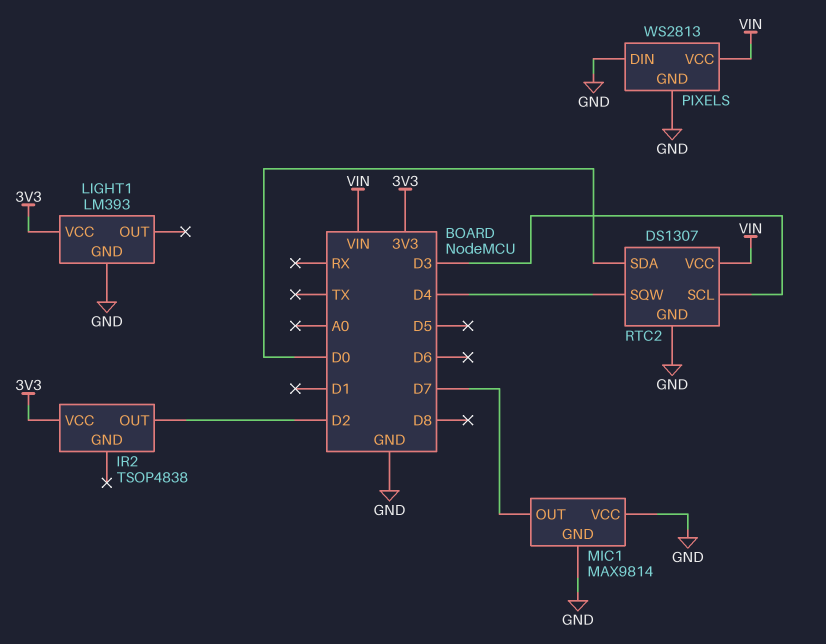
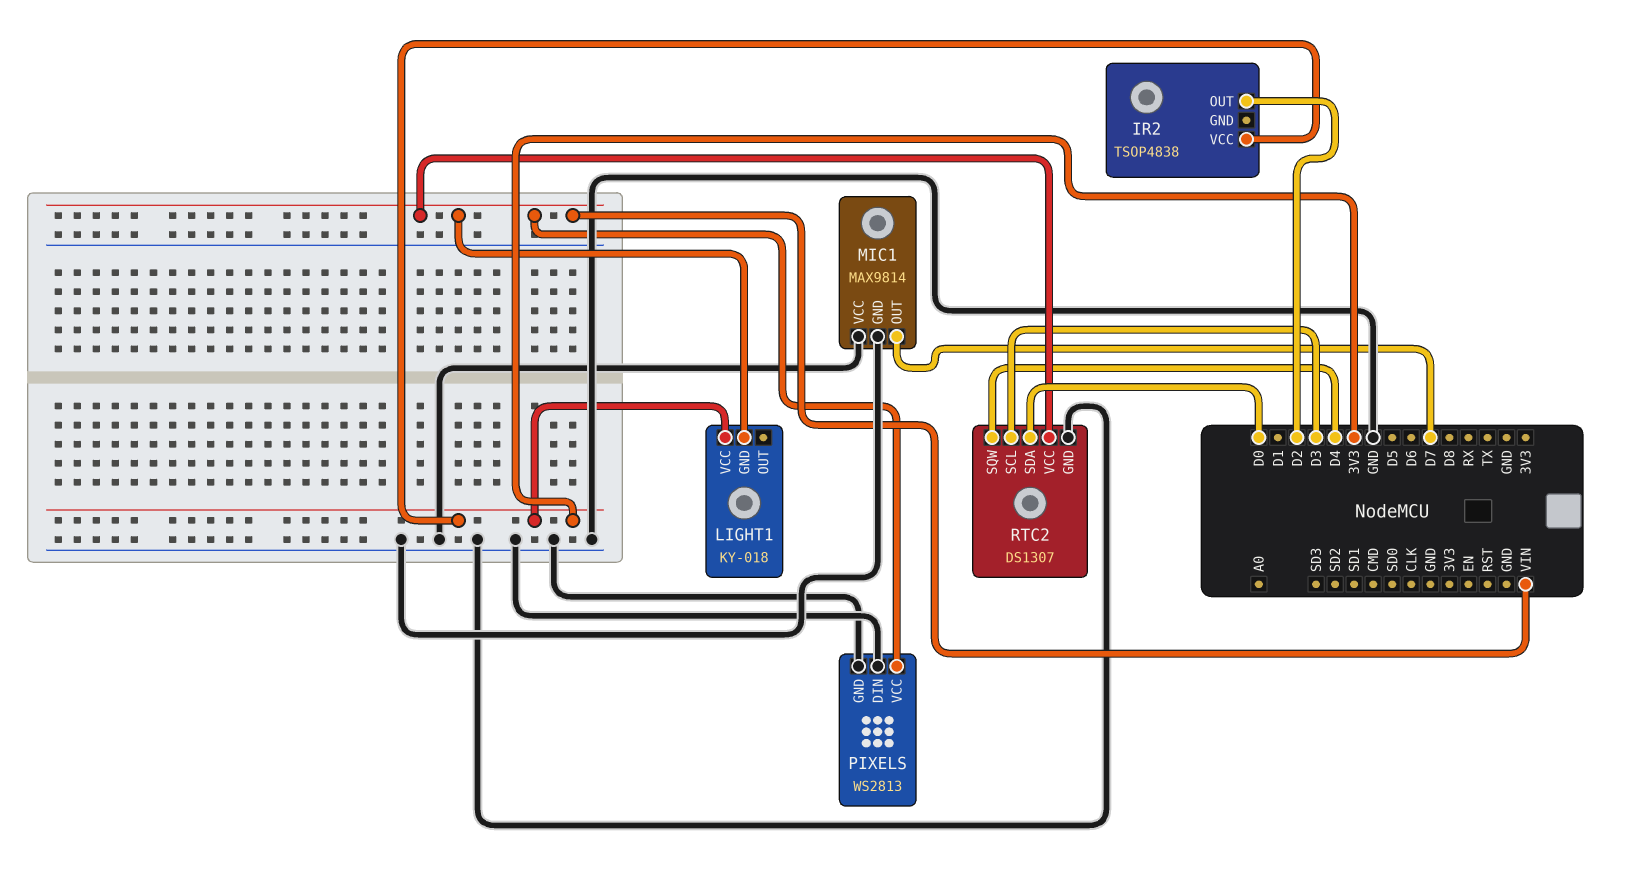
LIGHT1: LM393 -> KY-018
LIGHT1 pin GND: GND -> VIN

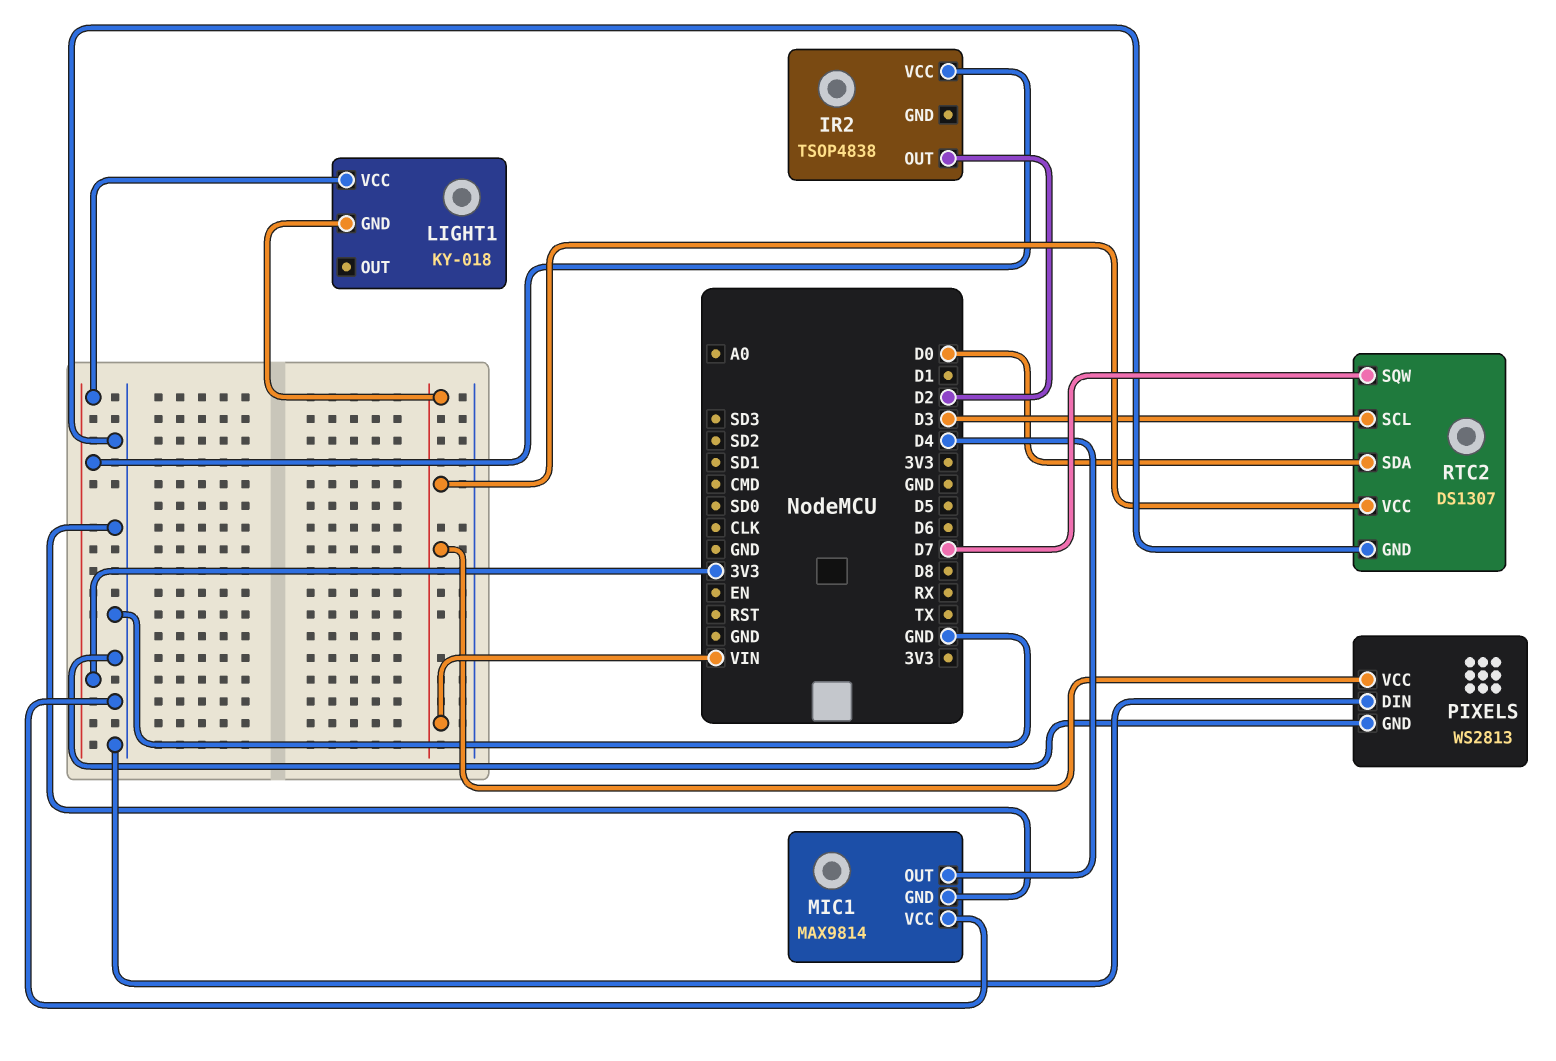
MIC1 pin OUT: D7 -> D4
RTC2 pin SQW: D4 -> D7

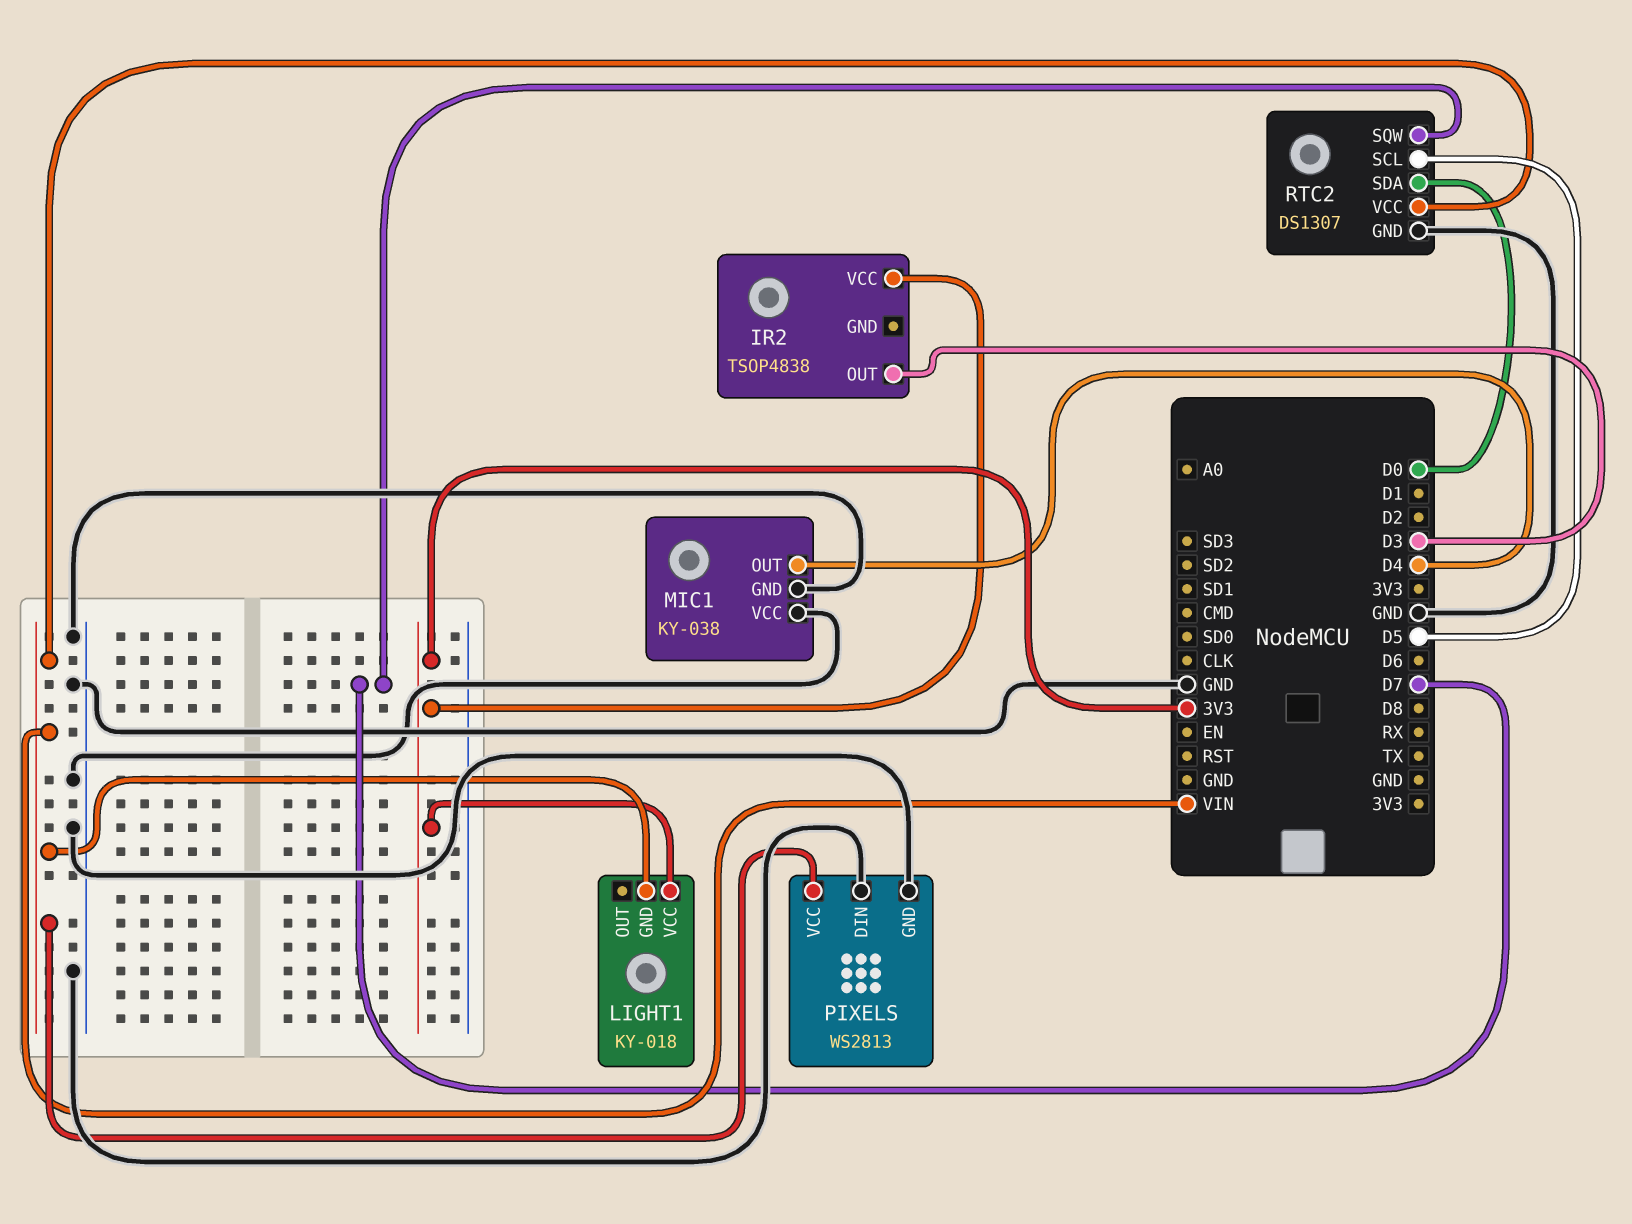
IR2 pin OUT: D2 -> D3
MIC1: MAX9814 -> KY-038
RTC2 pin SCL: D3 -> D5

